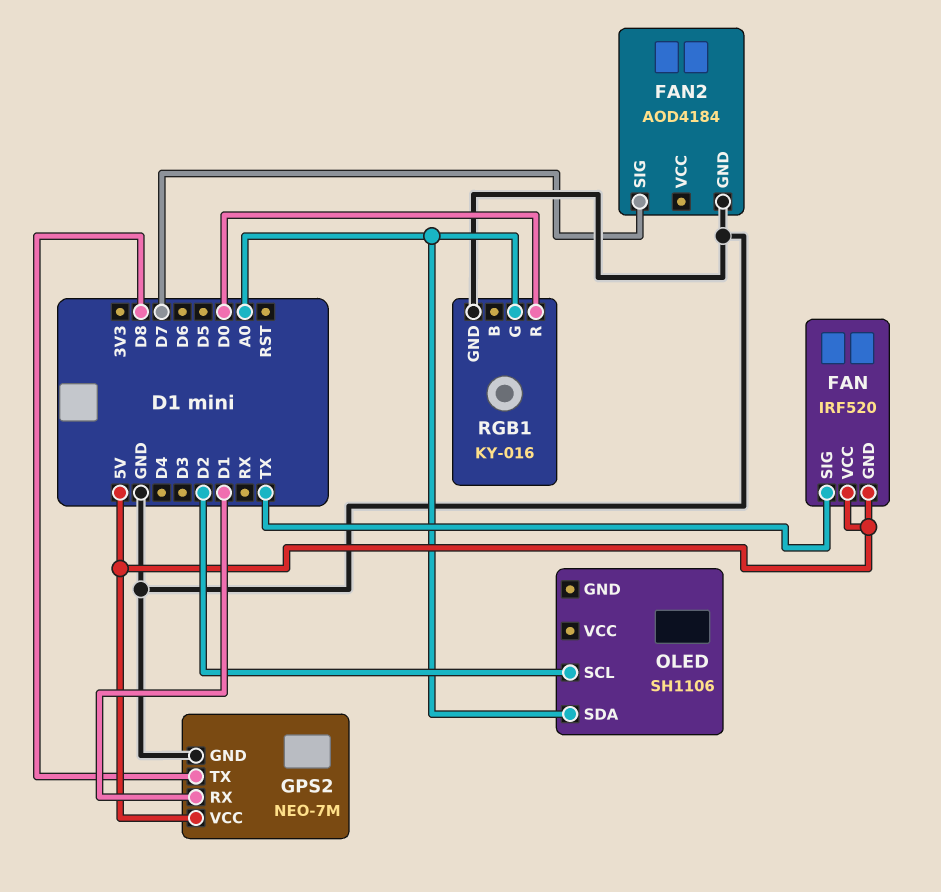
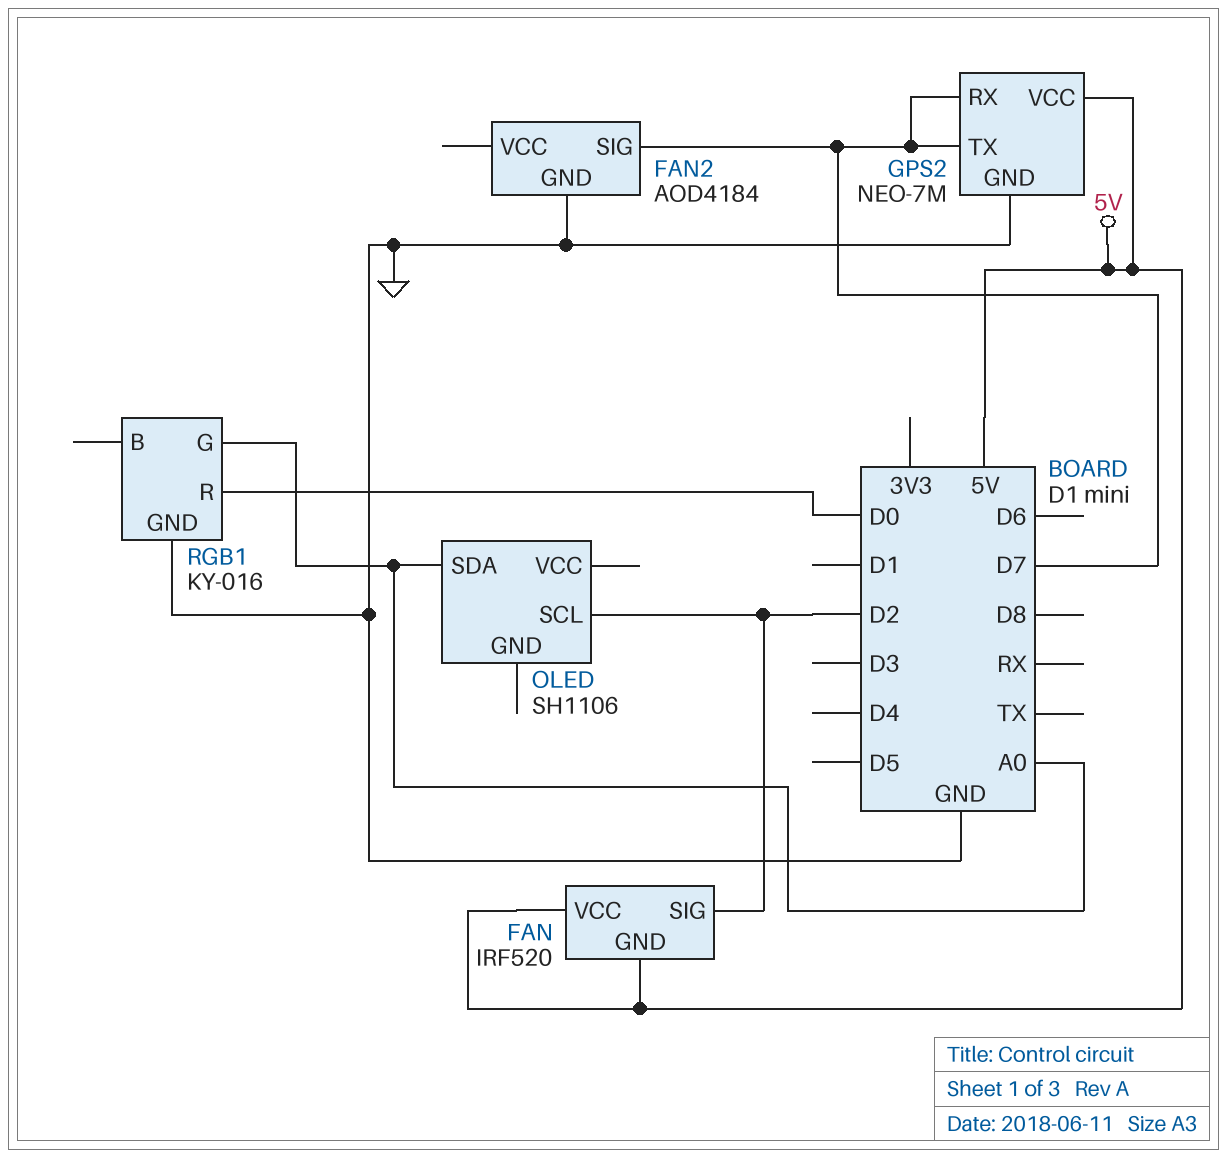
FAN pin SIG: TX -> D2
GPS2 pin RX: D1 -> D7
GPS2 pin TX: D8 -> D7

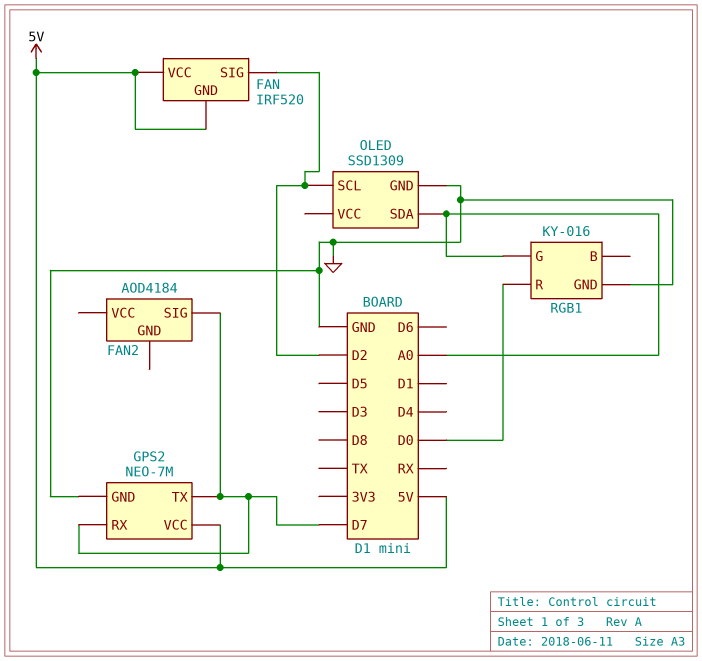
FAN2 pin GND: GND -> none
OLED: SH1106 -> SSD1309
OLED pin GND: none -> GND

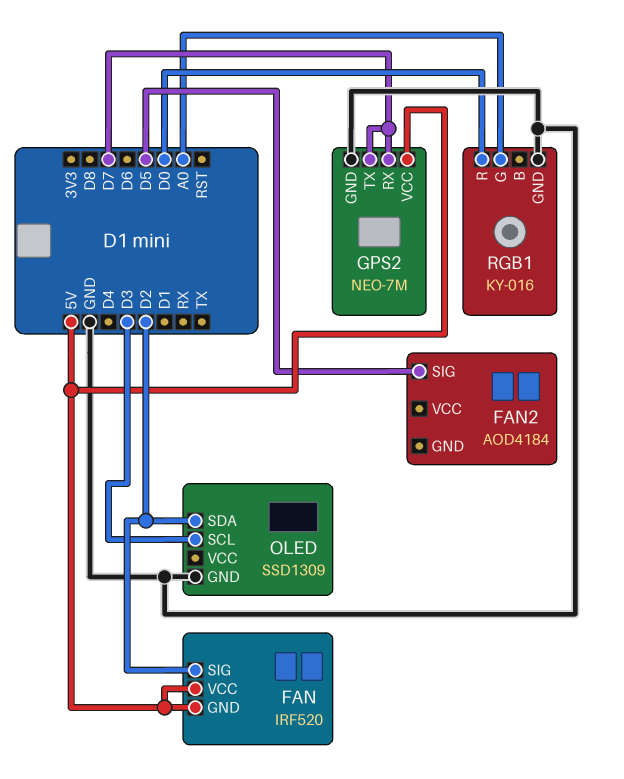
FAN2 pin SIG: D7 -> D5
OLED pin SCL: D2 -> D3
OLED pin SDA: A0 -> D2

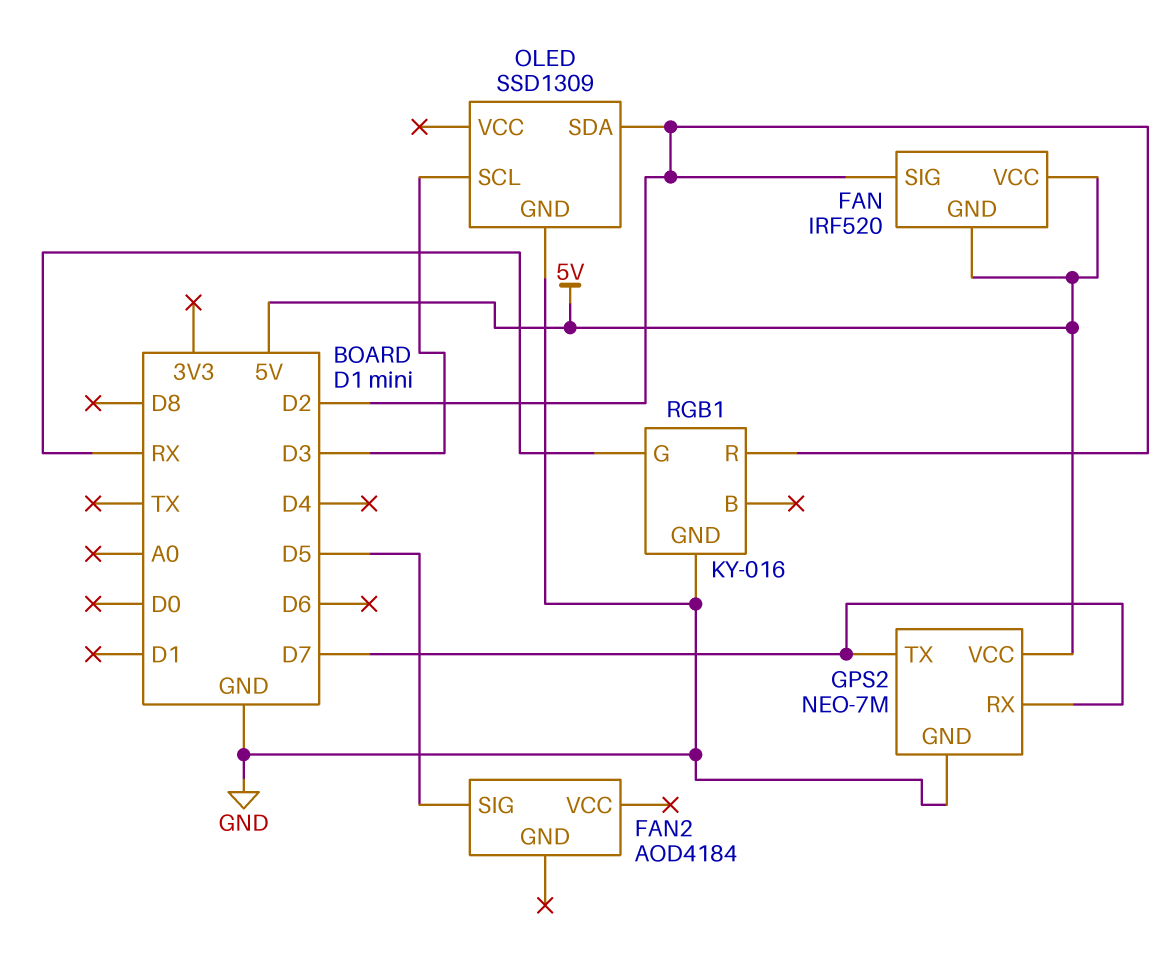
RGB1 pin G: A0 -> RX
RGB1 pin R: D0 -> D2

